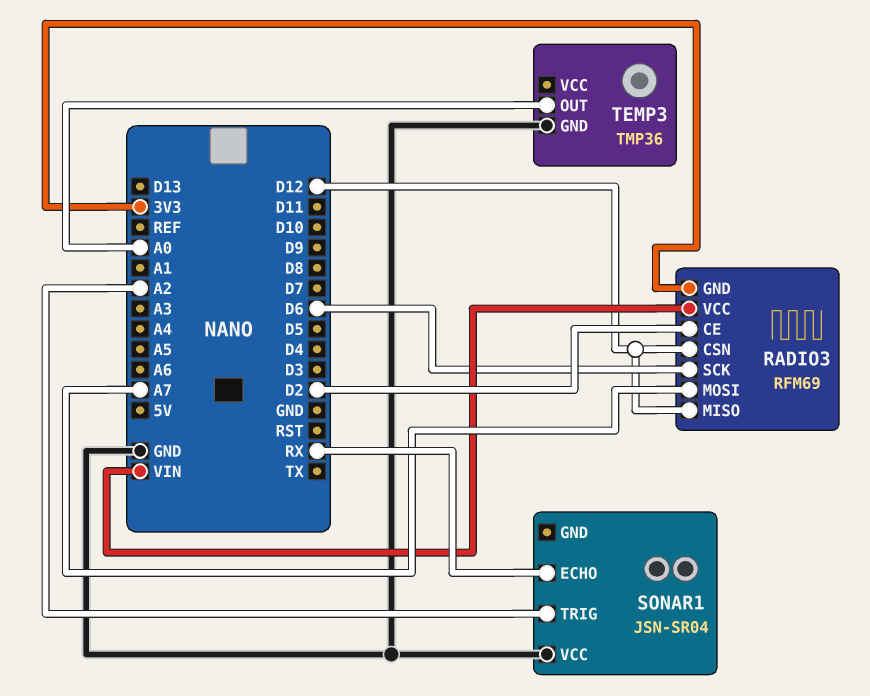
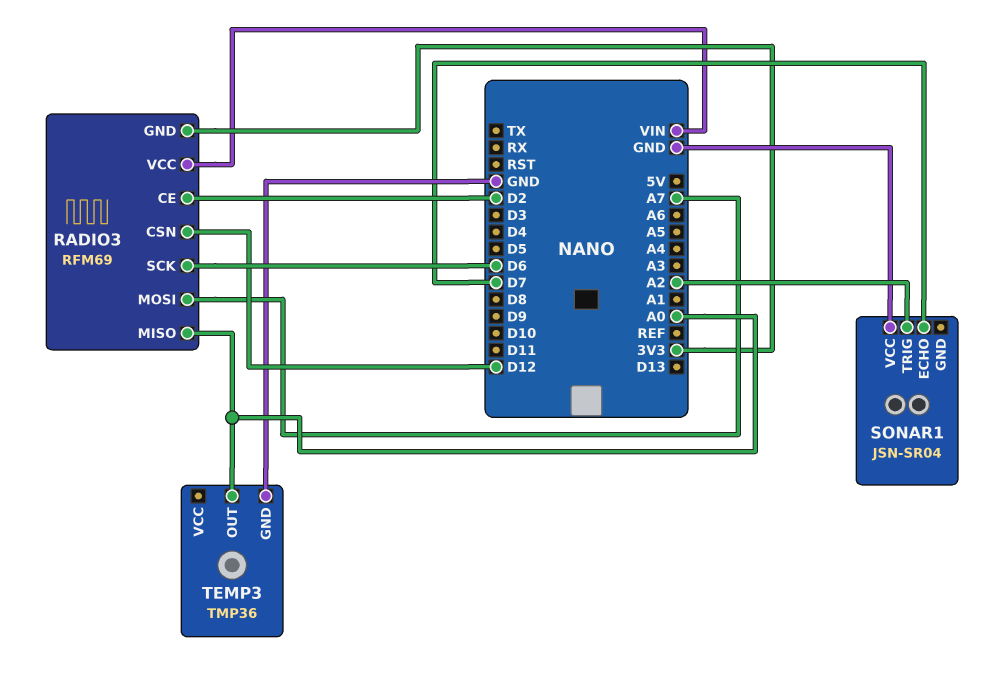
RADIO3 pin MISO: D12 -> A0
SONAR1 pin ECHO: RX -> D7

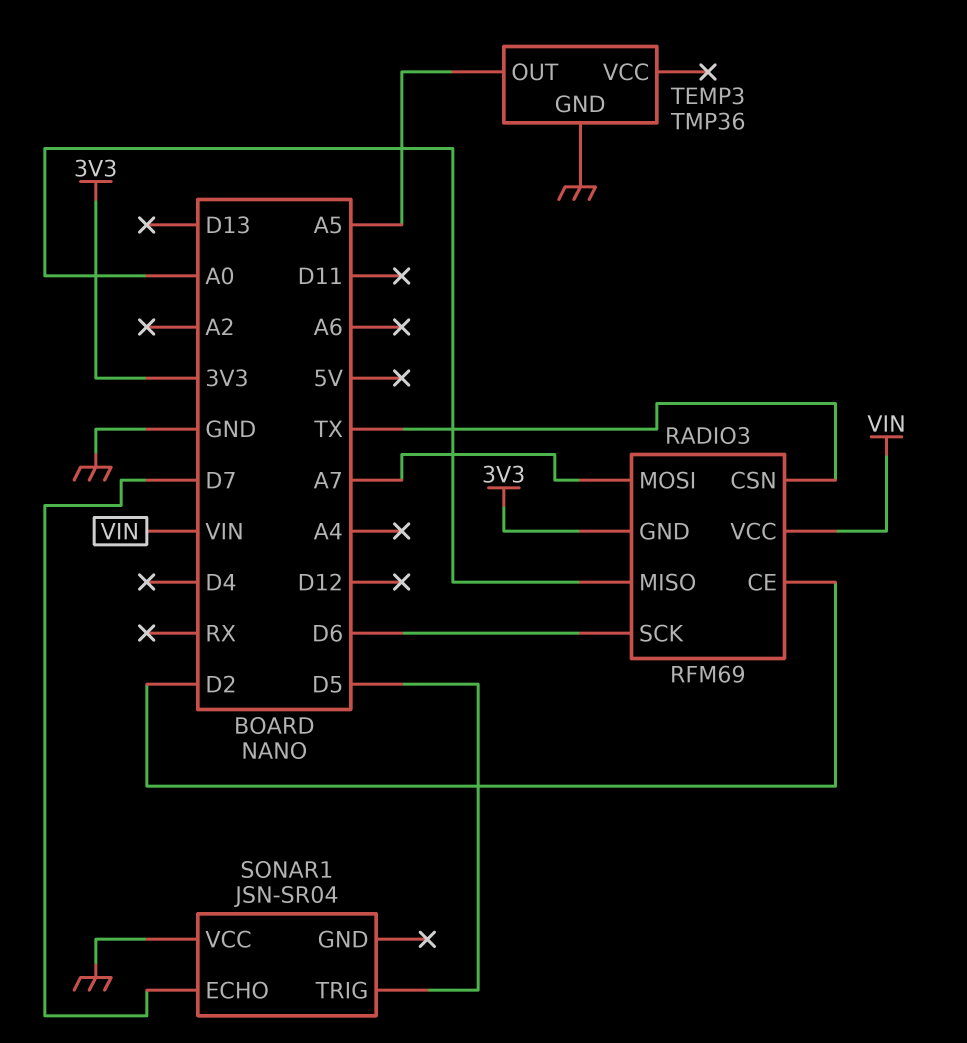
RADIO3 pin CSN: D12 -> TX
SONAR1 pin TRIG: A2 -> D5
TEMP3 pin OUT: A0 -> A5

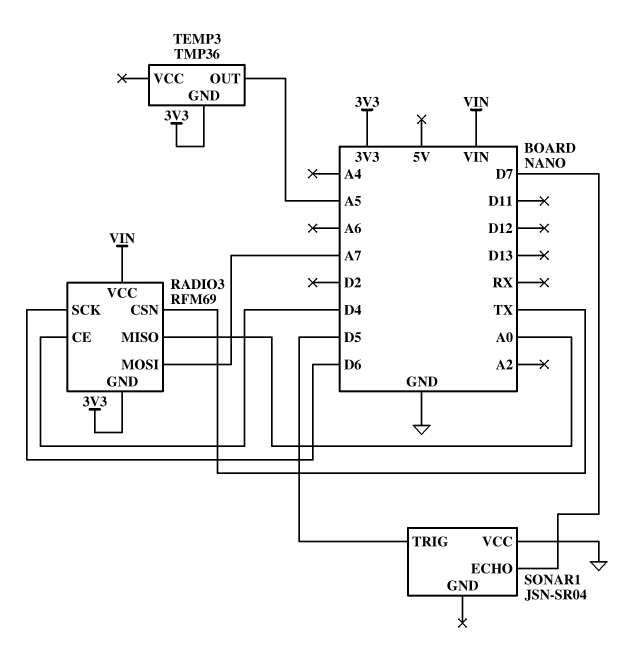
RADIO3 pin CE: D2 -> D4
TEMP3 pin GND: GND -> 3V3

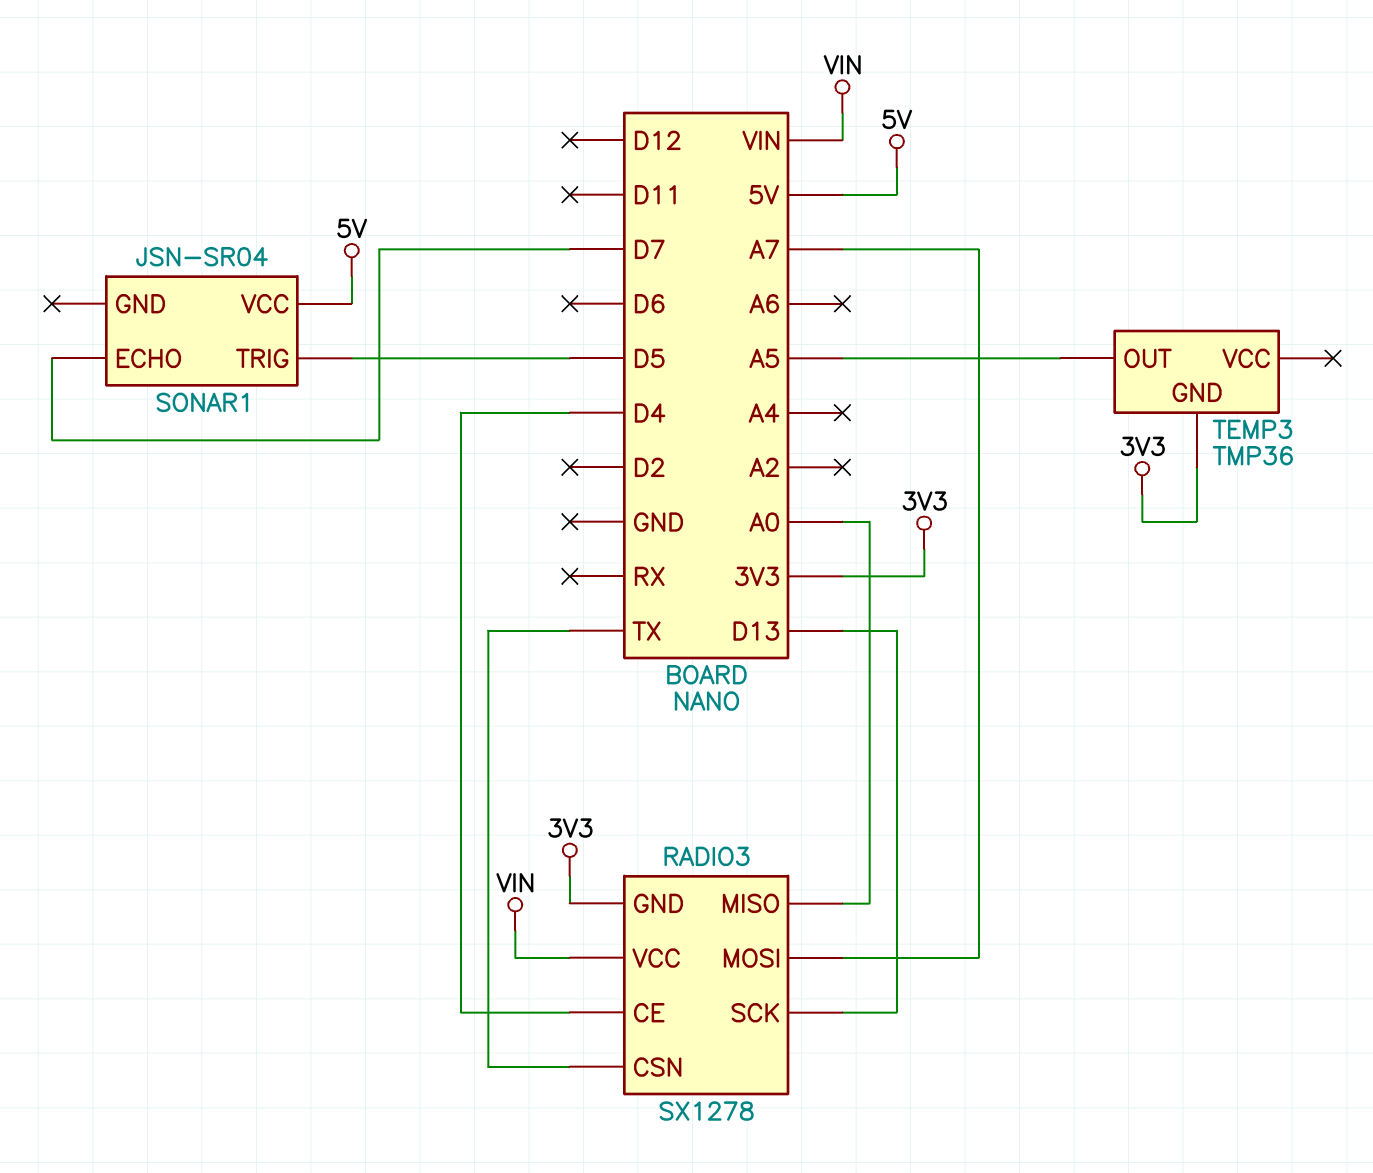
RADIO3: RFM69 -> SX1278
RADIO3 pin SCK: D6 -> D13
SONAR1 pin VCC: GND -> 5V

